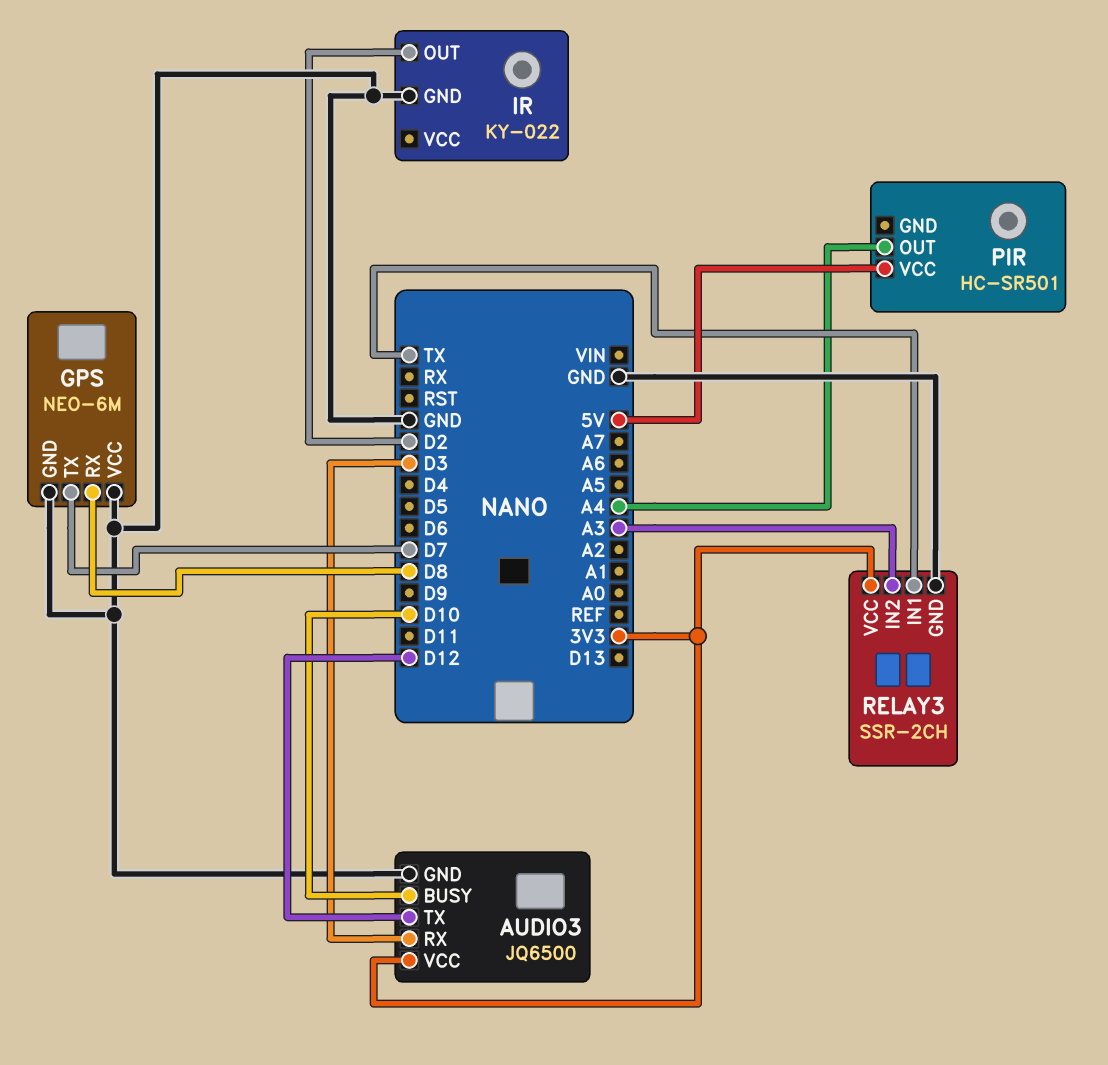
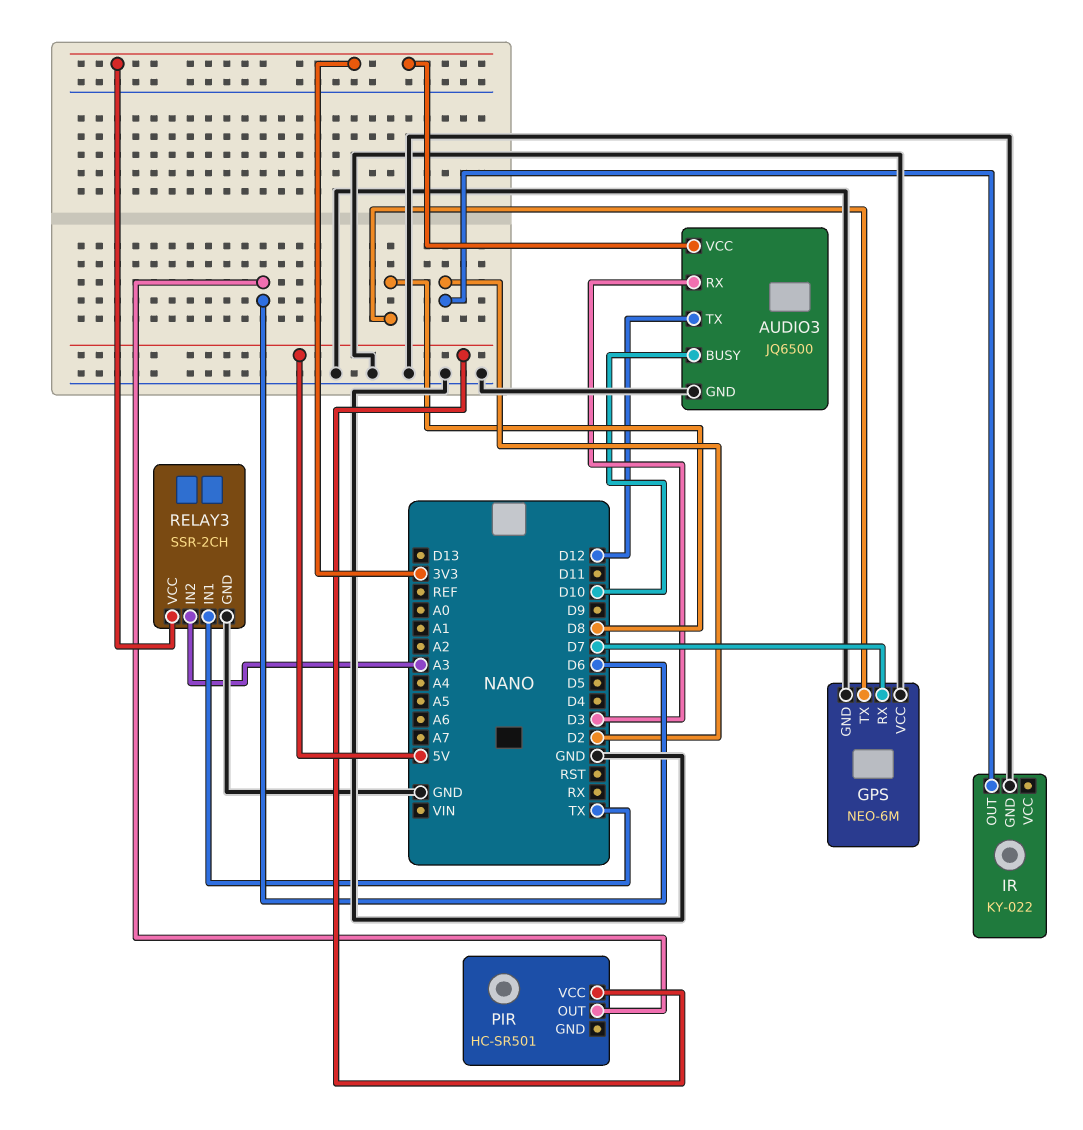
GPS pin RX: D8 -> D7
GPS pin TX: D7 -> D8
PIR pin OUT: A4 -> D6

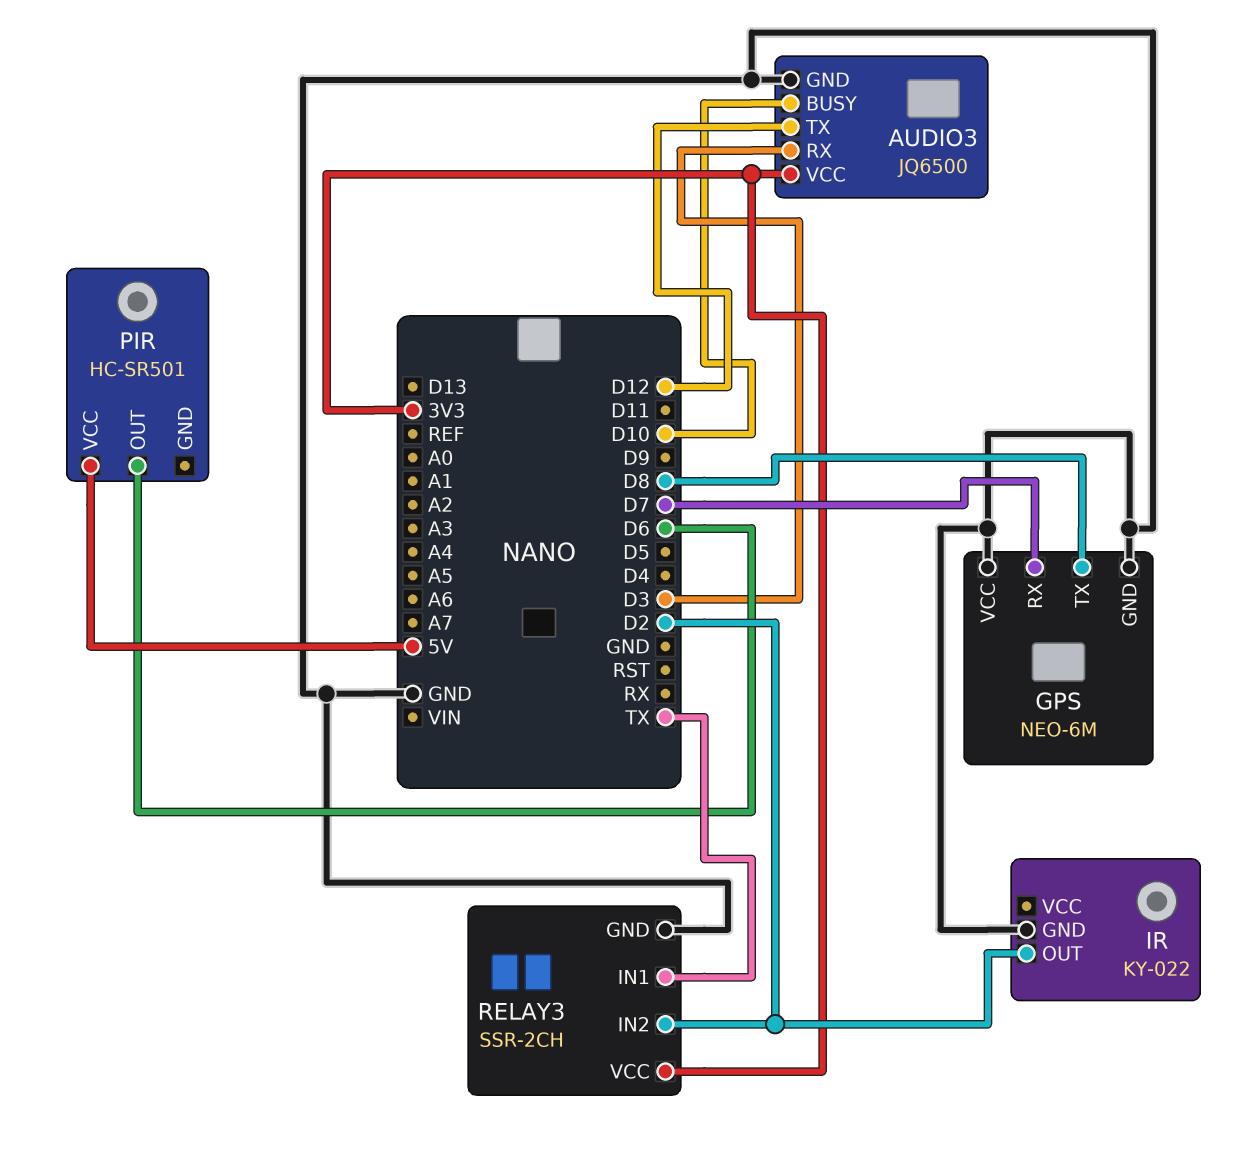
RELAY3 pin IN2: A3 -> D2

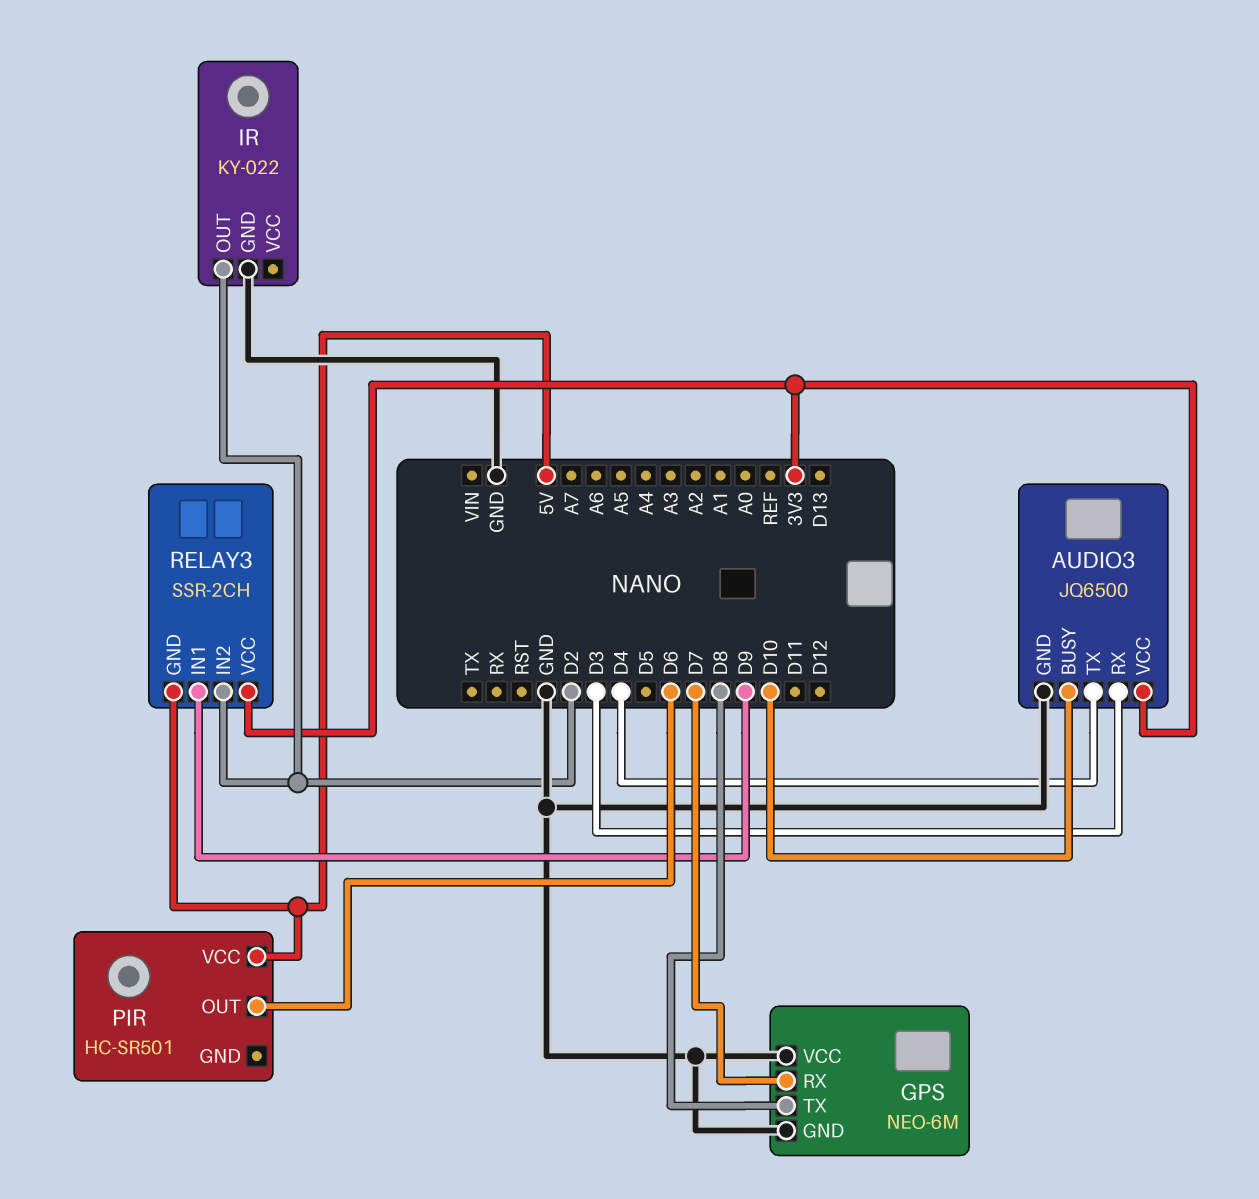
AUDIO3 pin TX: D12 -> D4
RELAY3 pin GND: GND -> 5V
RELAY3 pin IN1: TX -> D9

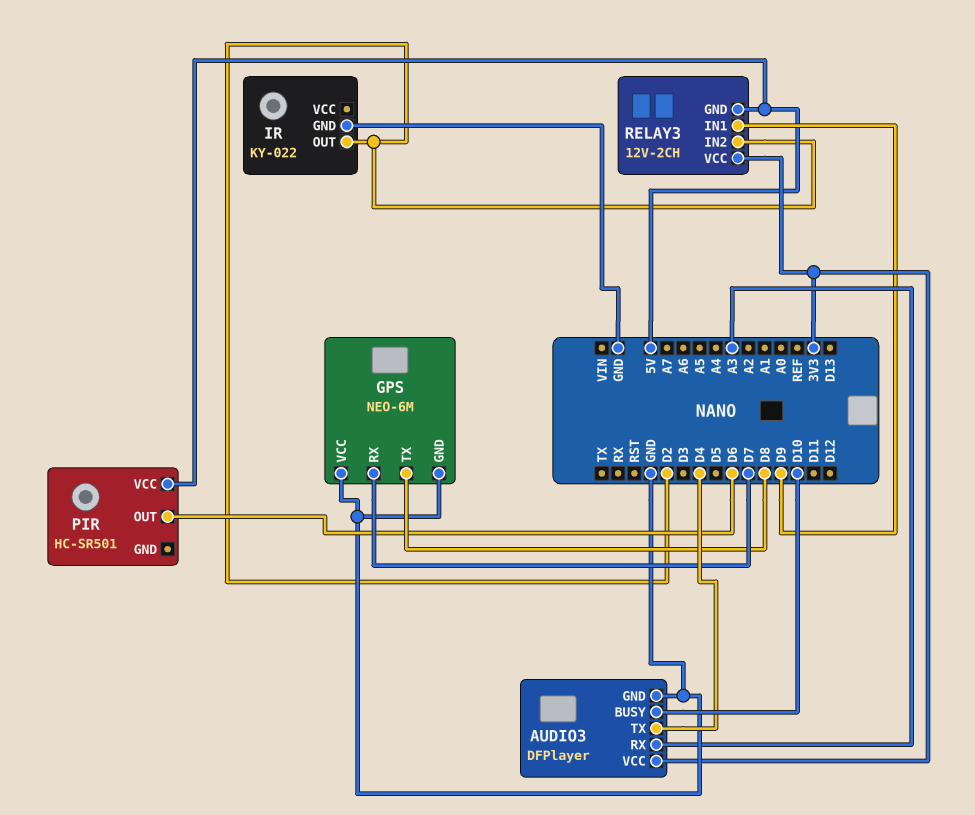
AUDIO3: JQ6500 -> DFPlayer
AUDIO3 pin RX: D3 -> A3
RELAY3: SSR-2CH -> 12V-2CH

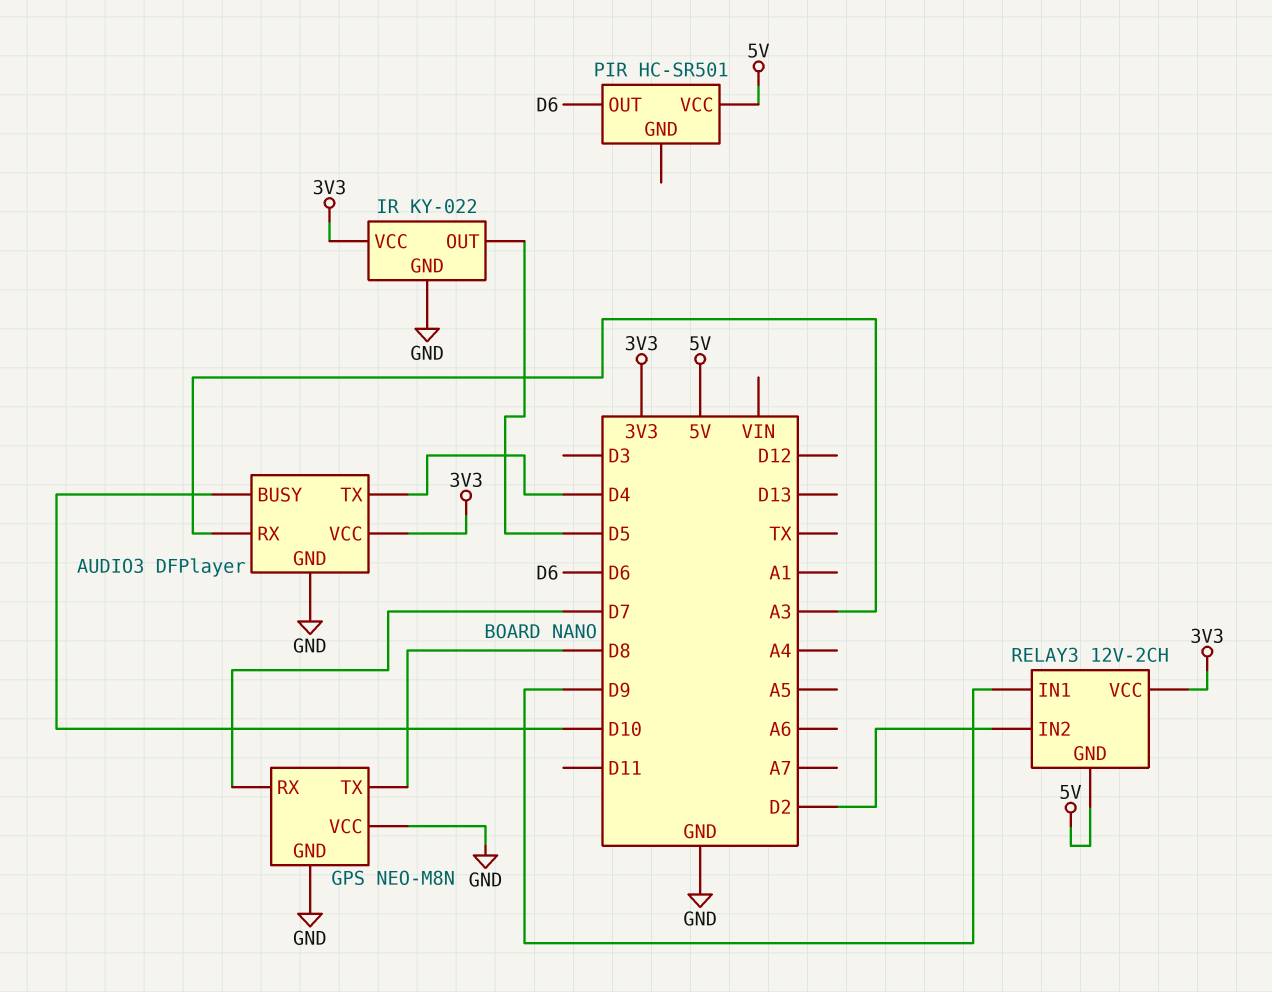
GPS: NEO-6M -> NEO-M8N
IR pin OUT: D2 -> D5
IR pin VCC: none -> 3V3

